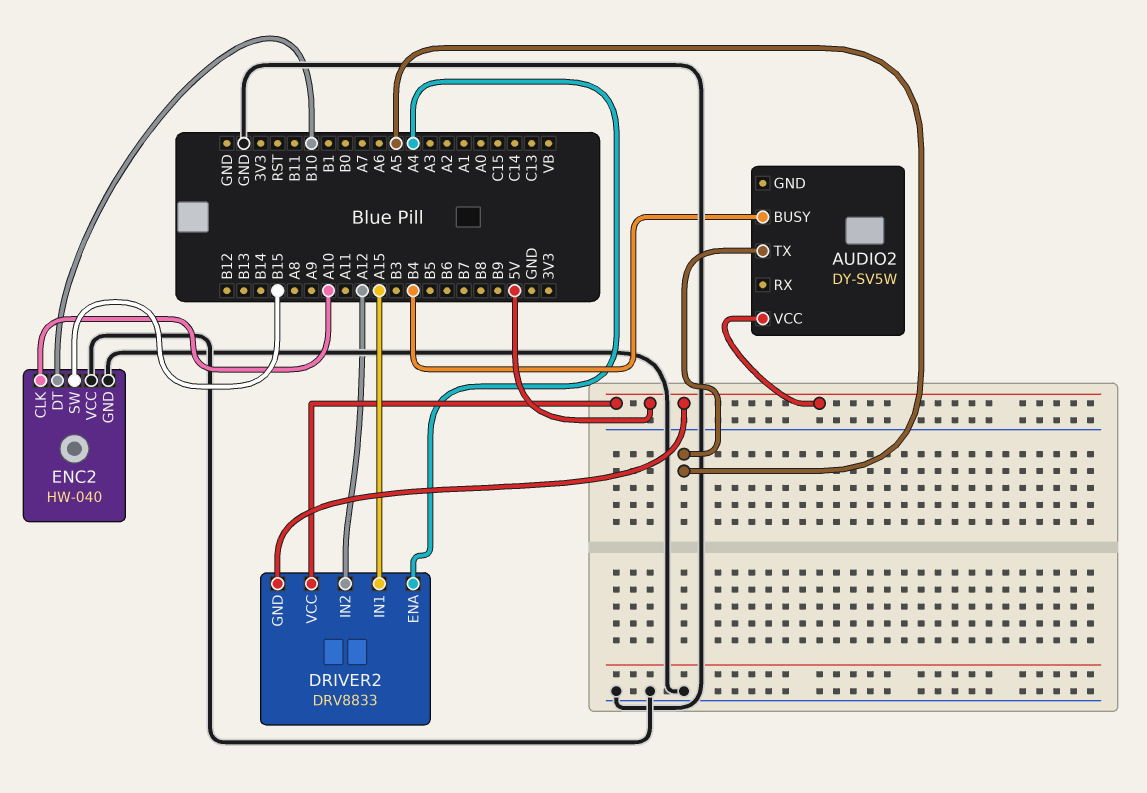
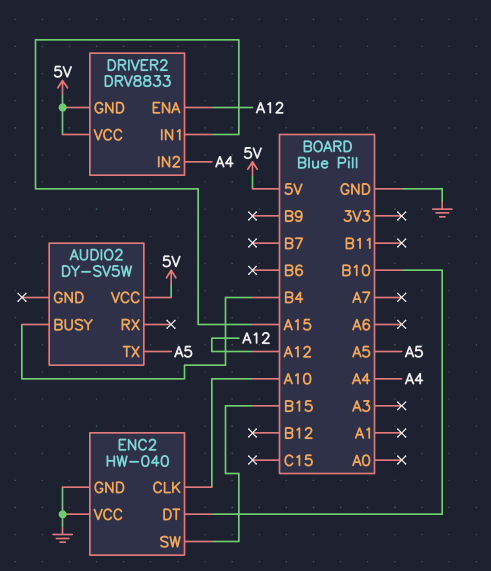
DRIVER2 pin ENA: A4 -> A12
DRIVER2 pin IN2: A12 -> A4

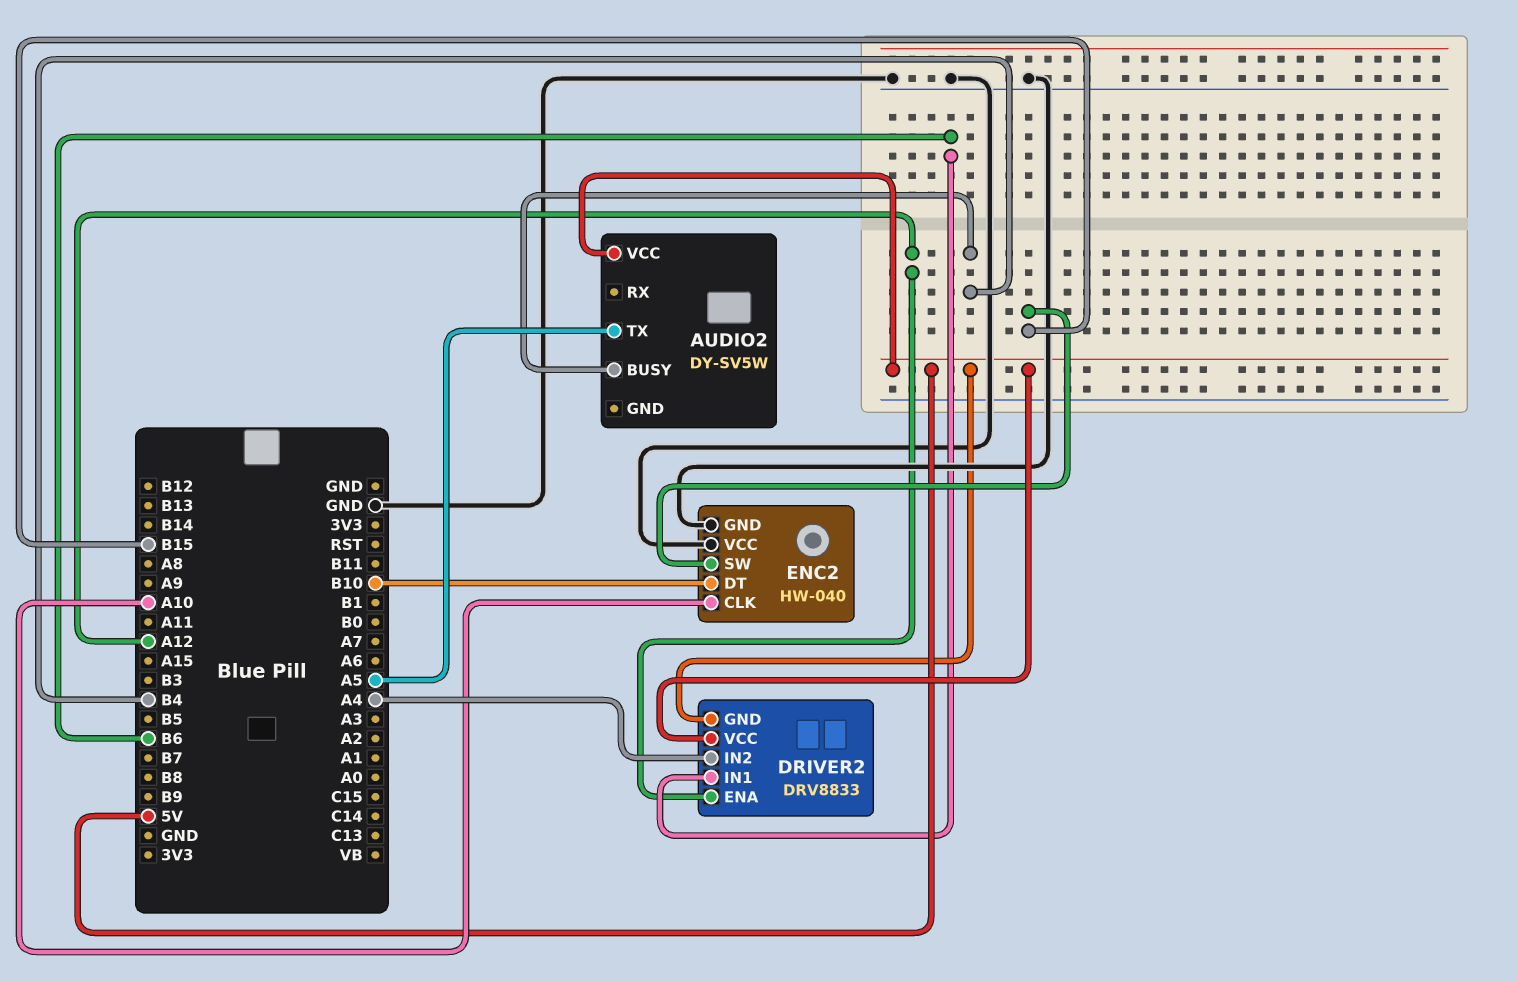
DRIVER2 pin IN1: A15 -> B6

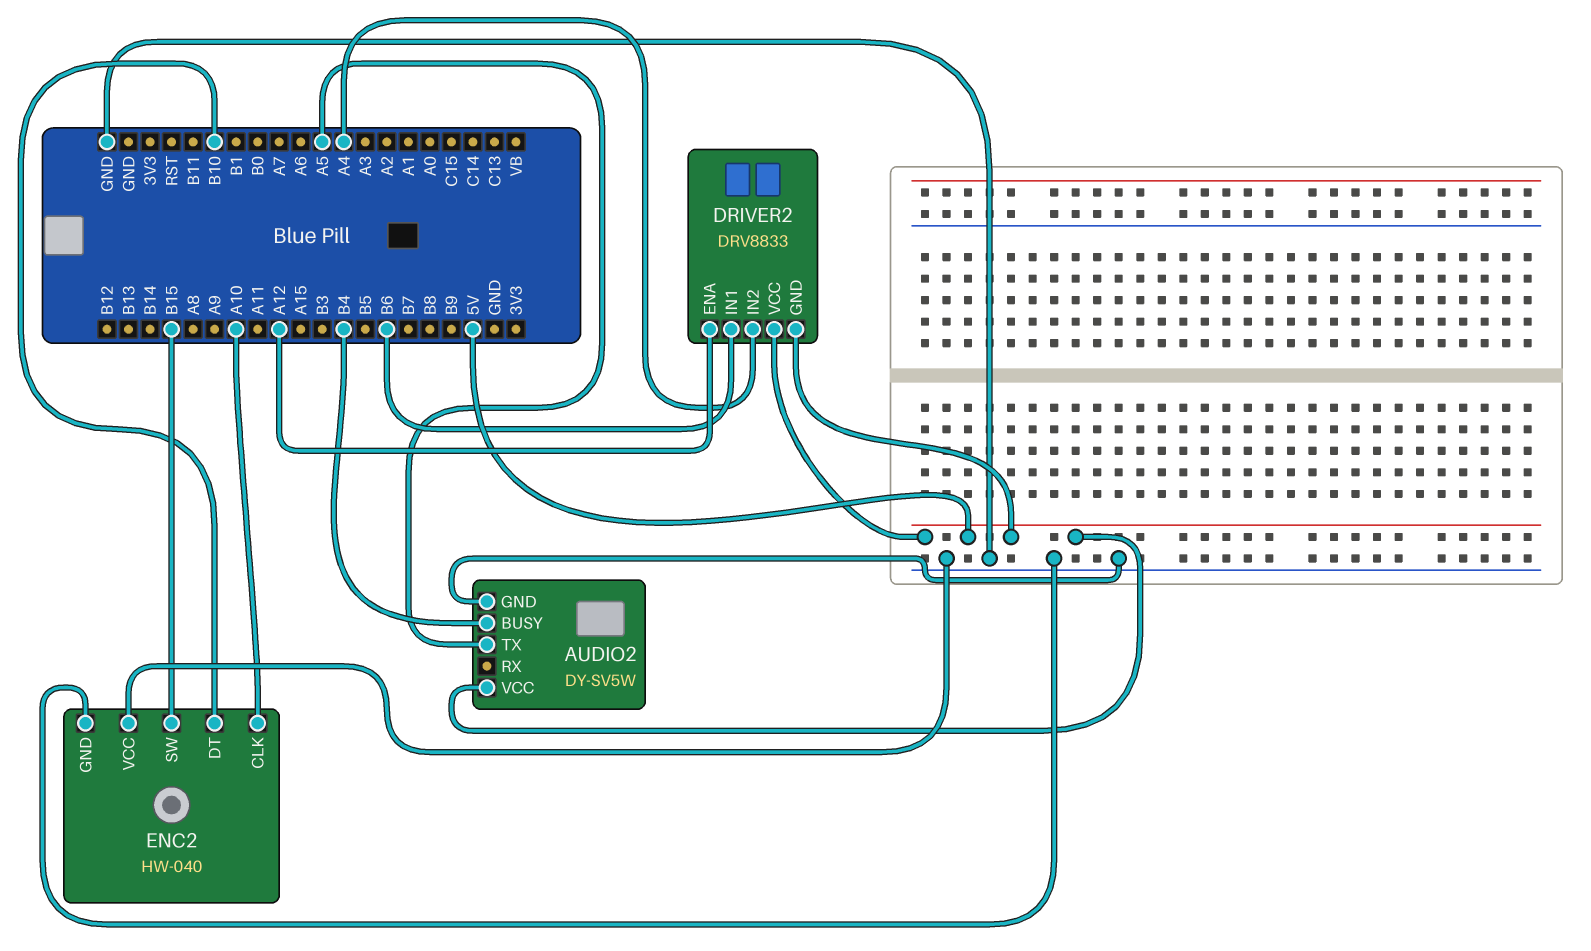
AUDIO2 pin GND: none -> GND

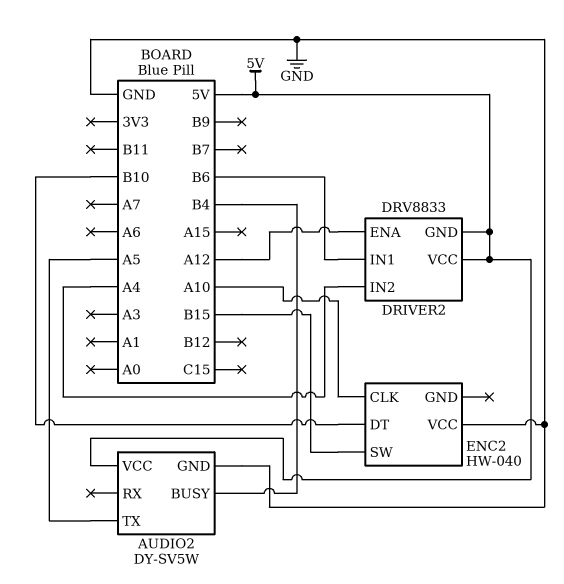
ENC2 pin GND: GND -> none

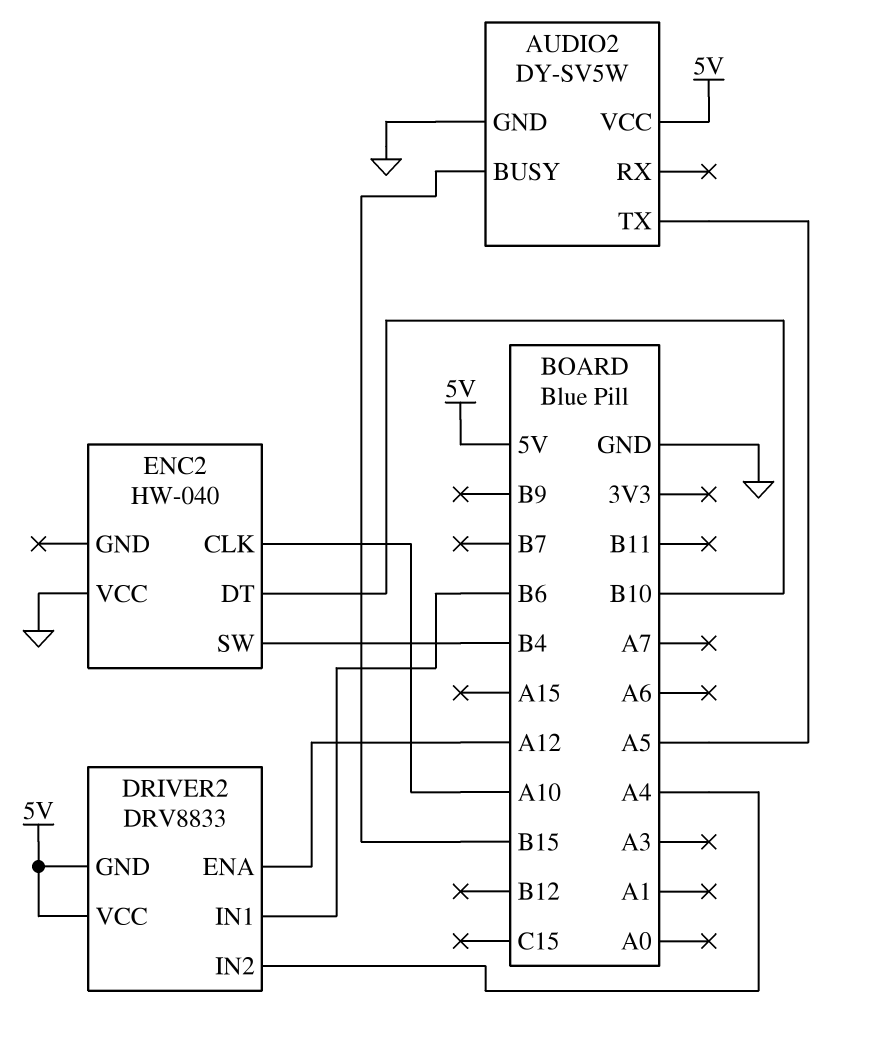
AUDIO2 pin BUSY: B4 -> B15
ENC2 pin SW: B15 -> B4

